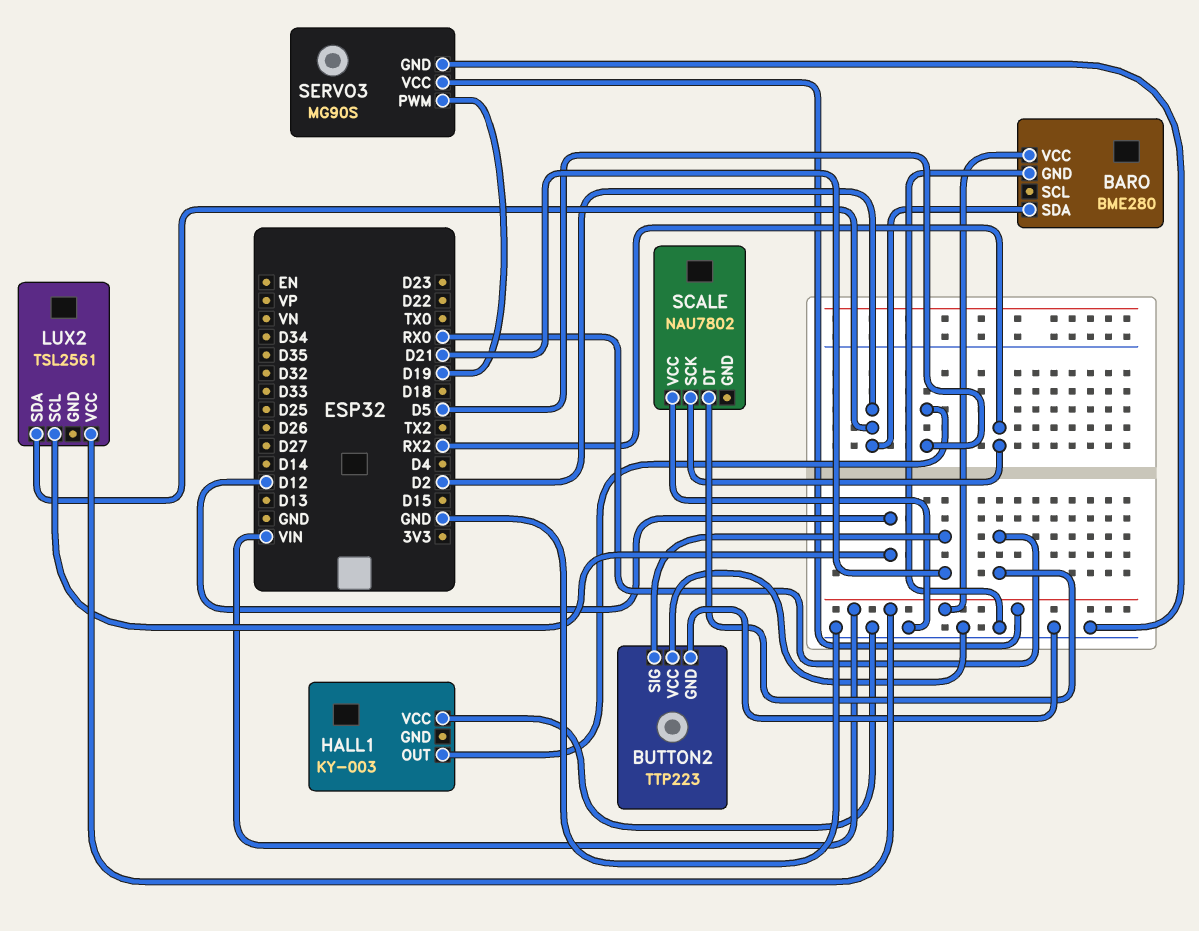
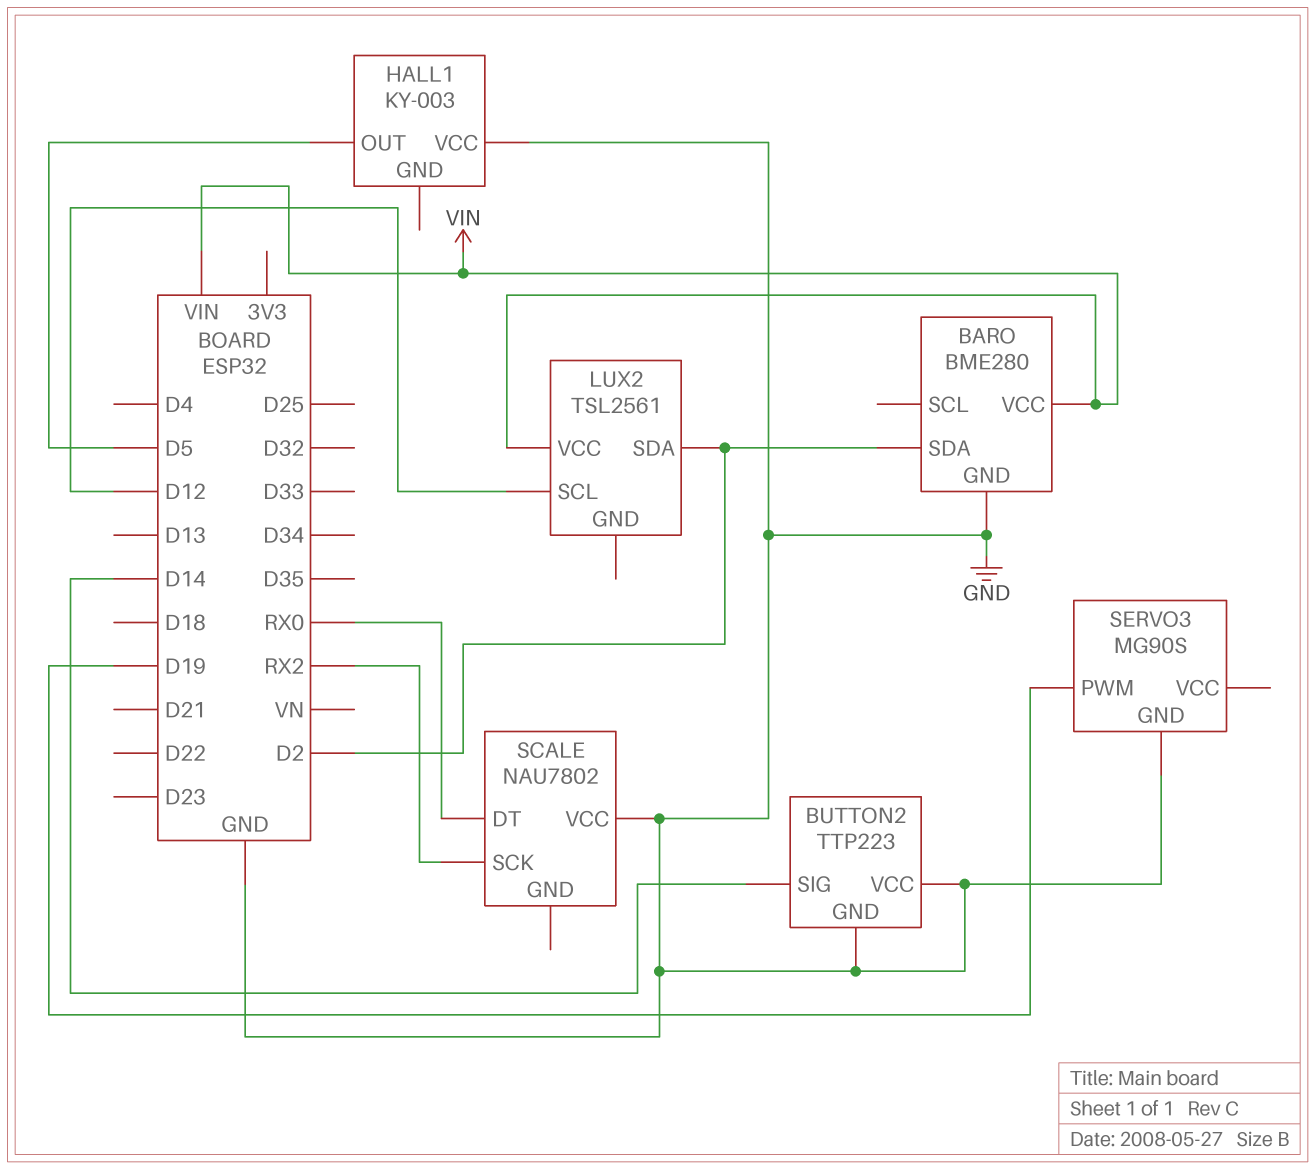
BUTTON2 pin SIG: D21 -> D14
SERVO3 pin VCC: VIN -> none

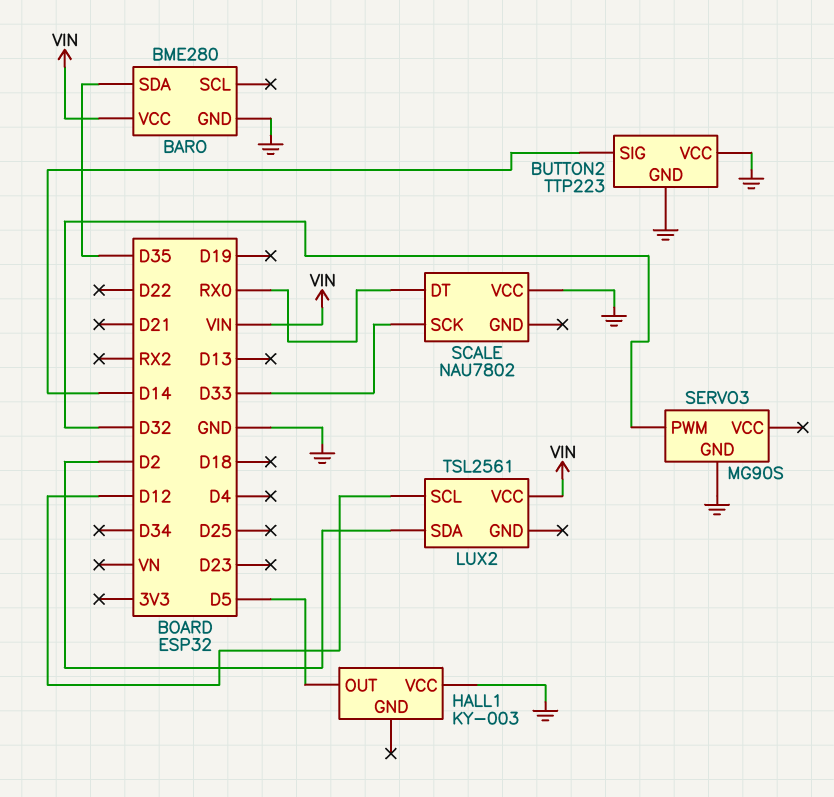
BARO pin SDA: D2 -> D35
SCALE pin SCK: RX2 -> D33
SERVO3 pin PWM: D19 -> D32

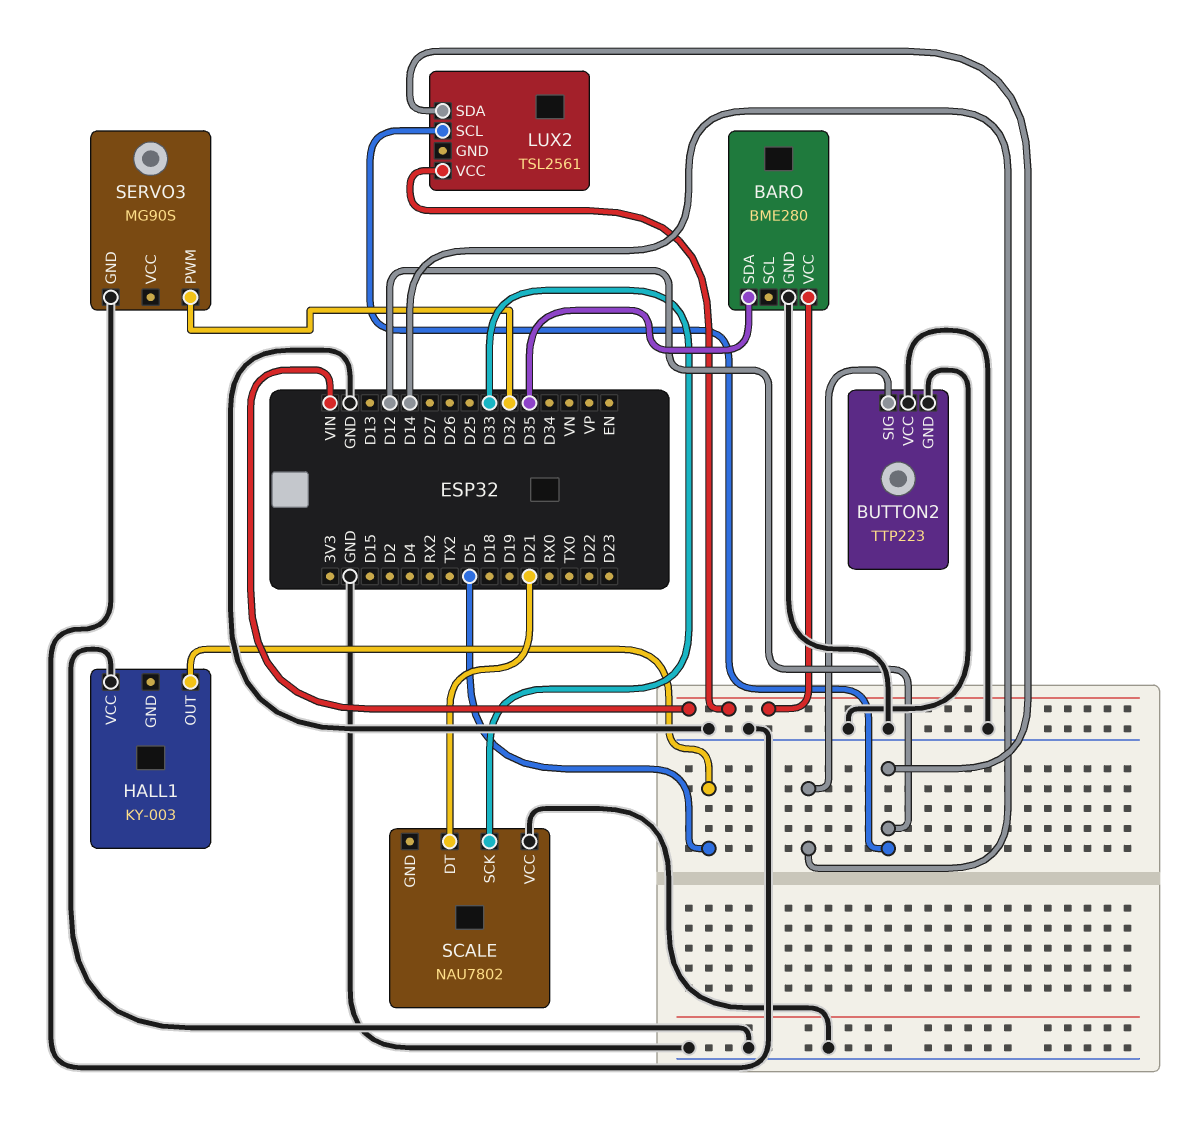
LUX2 pin SDA: D2 -> D12
SCALE pin DT: RX0 -> D21

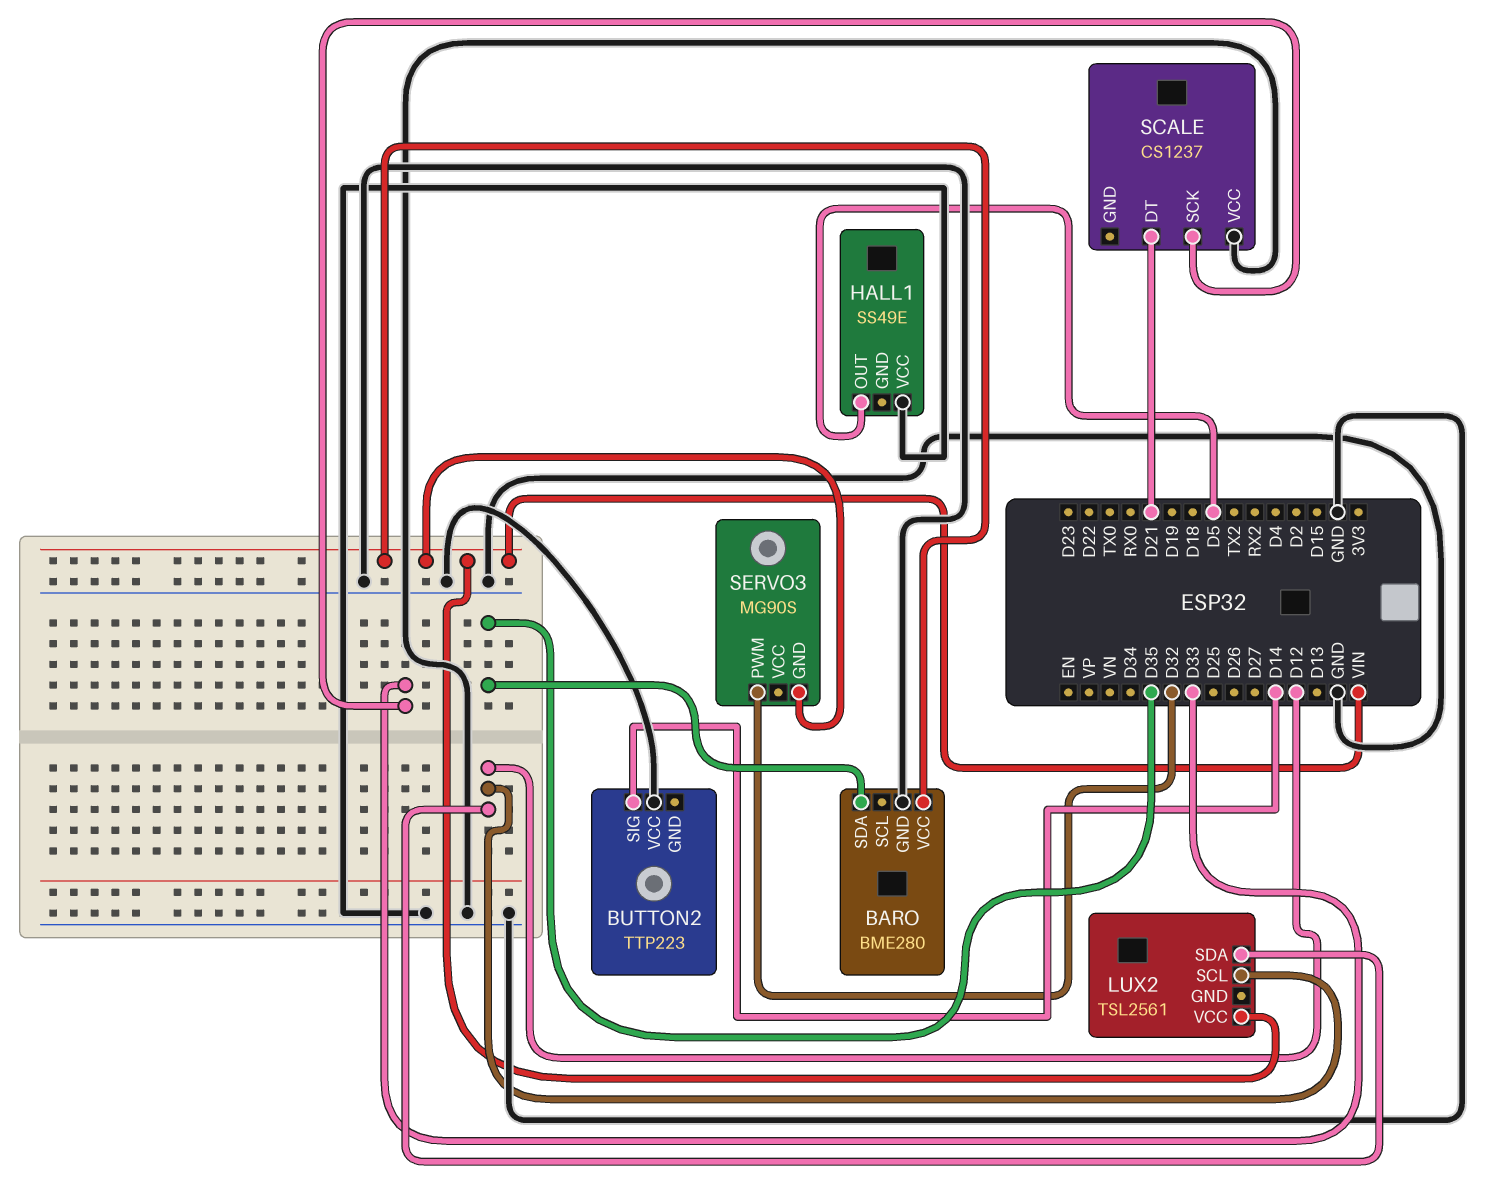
BUTTON2 pin GND: GND -> none
HALL1: KY-003 -> SS49E
SCALE: NAU7802 -> CS1237
SERVO3 pin GND: GND -> VIN

